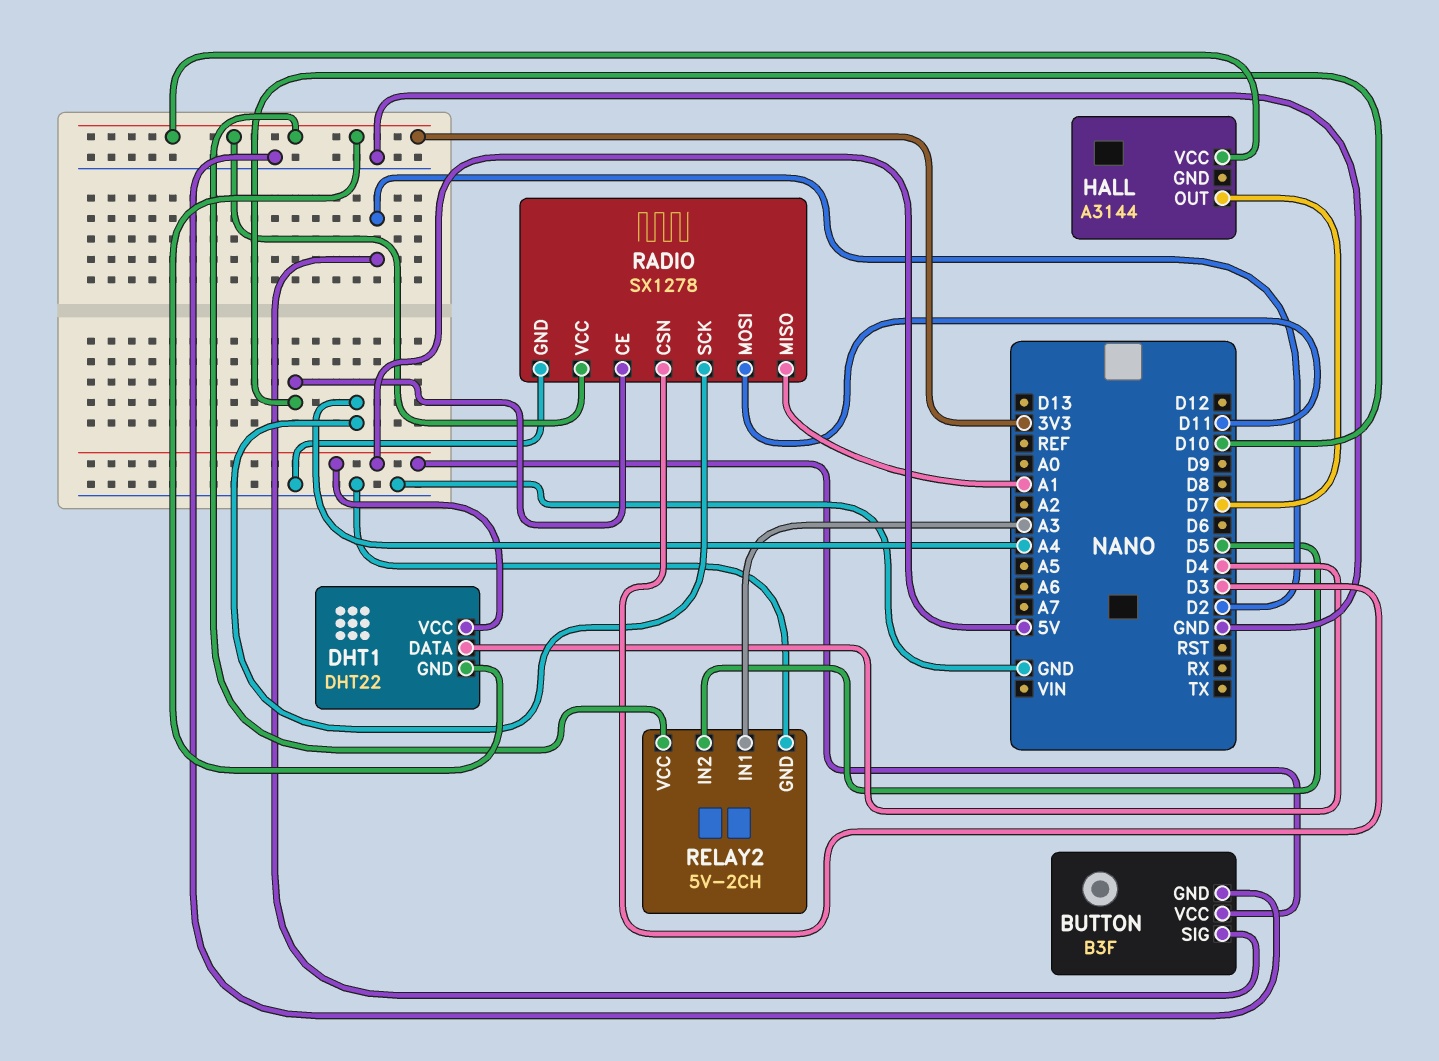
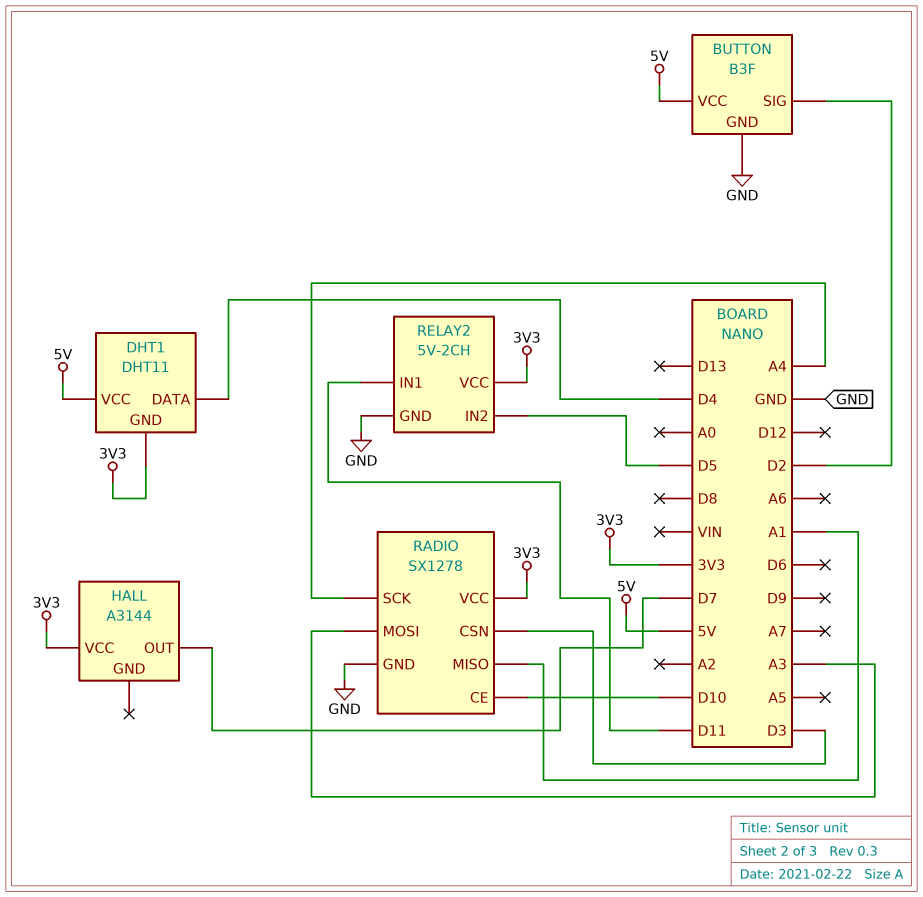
DHT1: DHT22 -> DHT11
RADIO pin MOSI: D11 -> A3
RELAY2 pin IN1: A3 -> D11

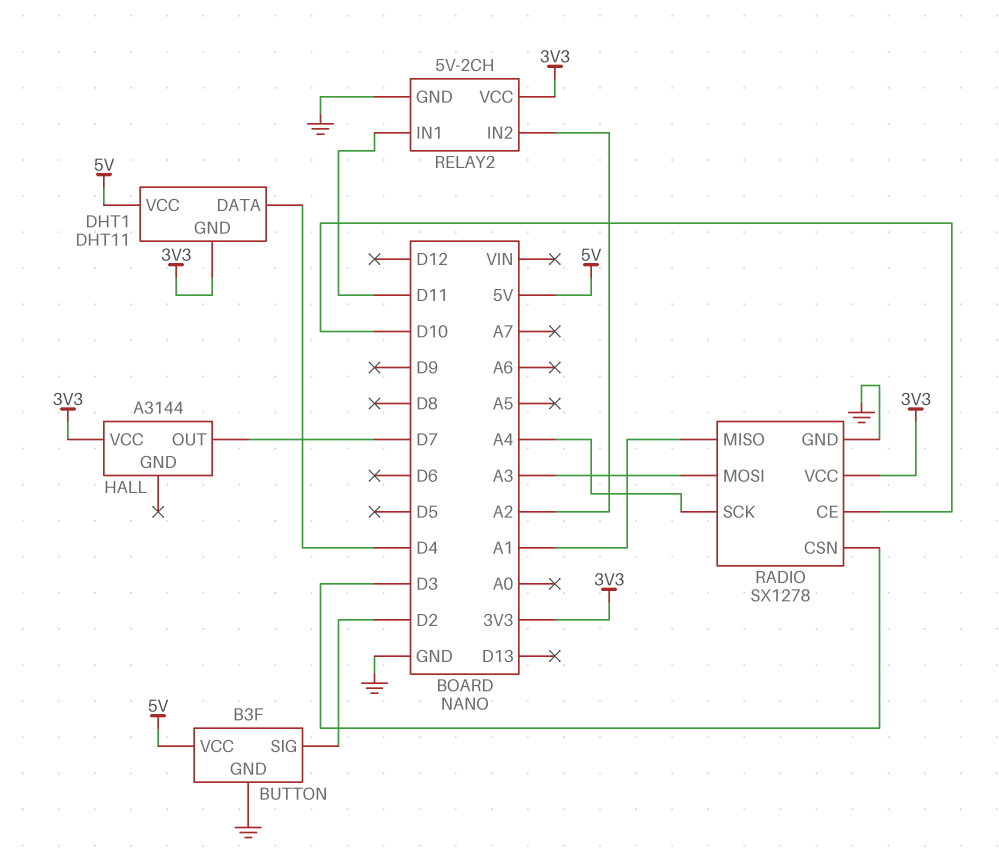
RELAY2 pin IN2: D5 -> A2

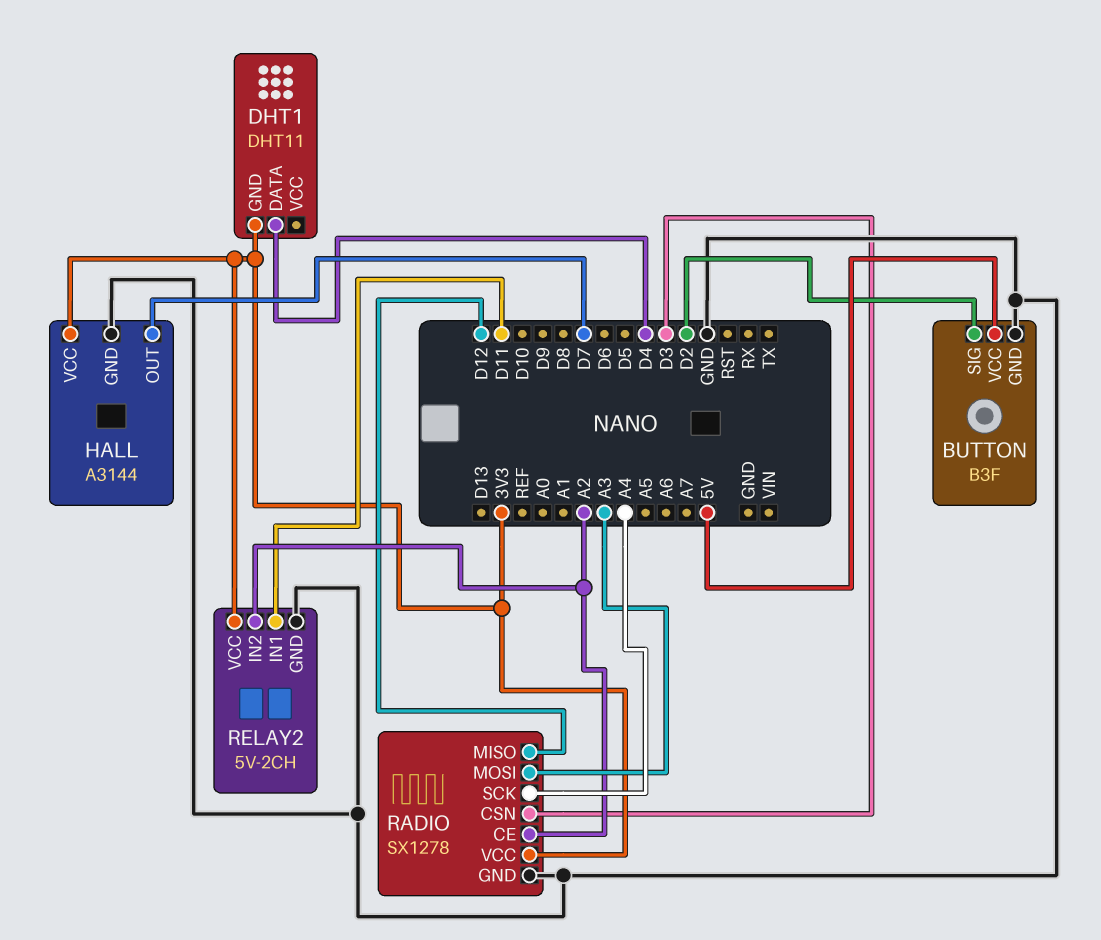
DHT1 pin VCC: 5V -> none
HALL pin GND: none -> GND
RADIO pin CE: D10 -> A2
RADIO pin MISO: A1 -> D12

